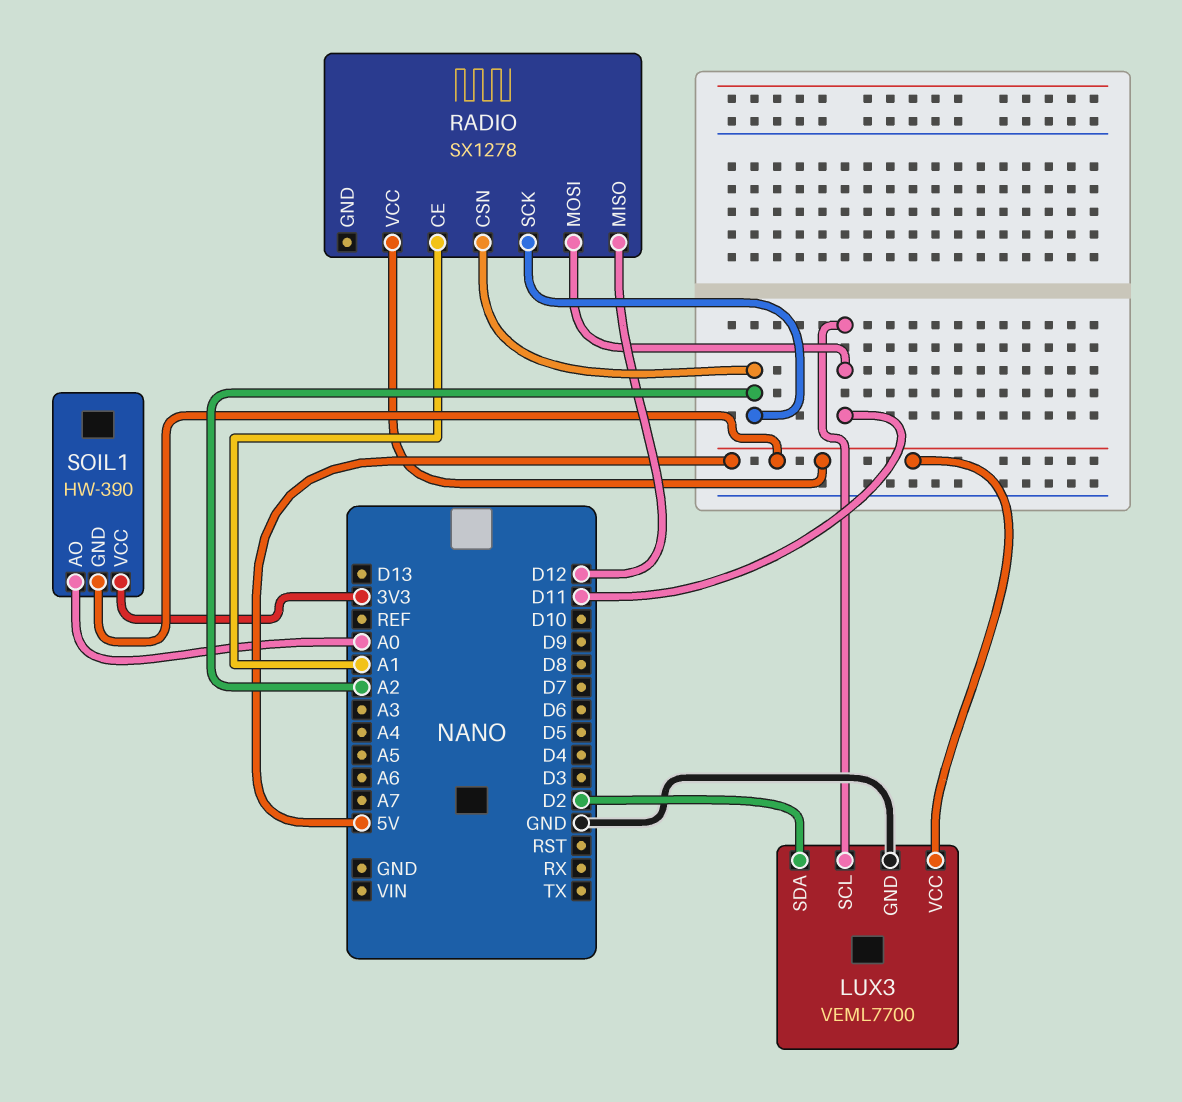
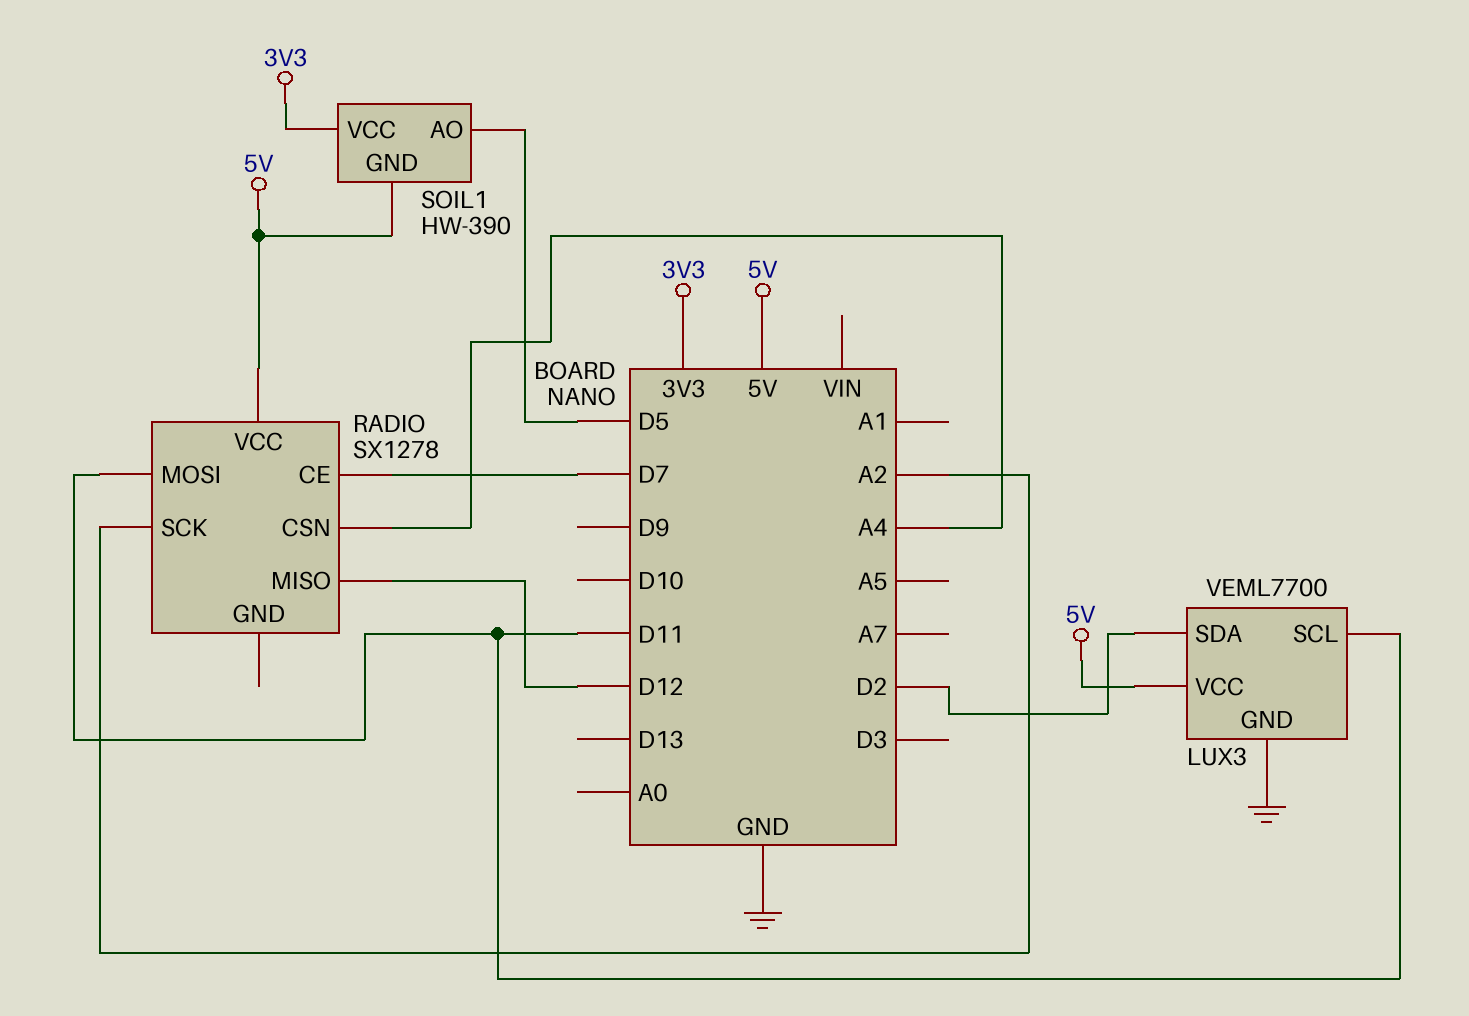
RADIO pin CE: A1 -> D7
RADIO pin CSN: A2 -> A4
SOIL1 pin AO: A0 -> D5

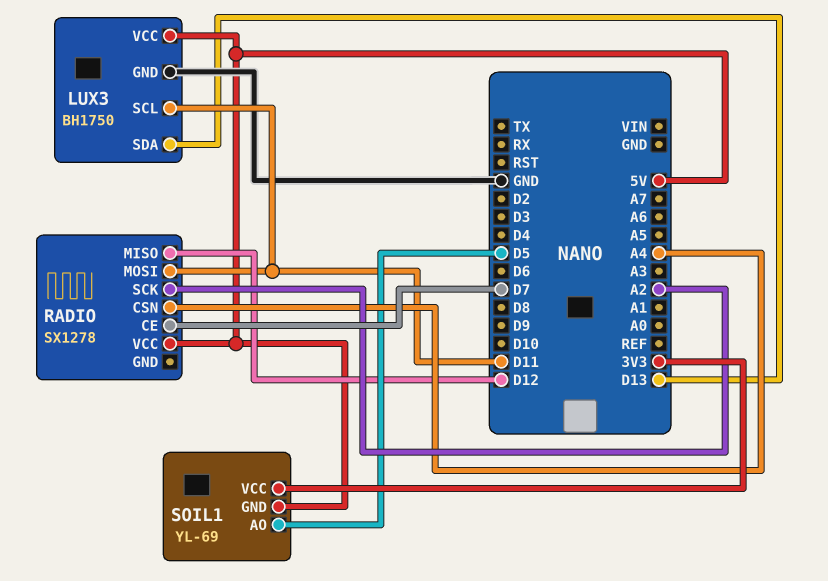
LUX3: VEML7700 -> BH1750
LUX3 pin SDA: D2 -> D13
SOIL1: HW-390 -> YL-69

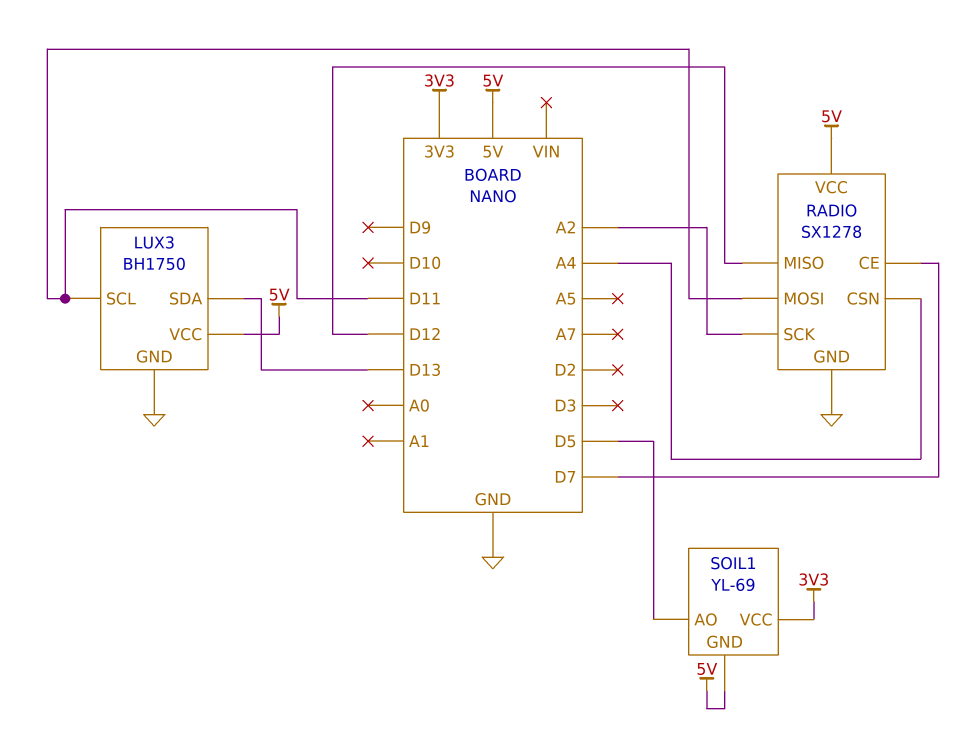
RADIO pin GND: none -> GND

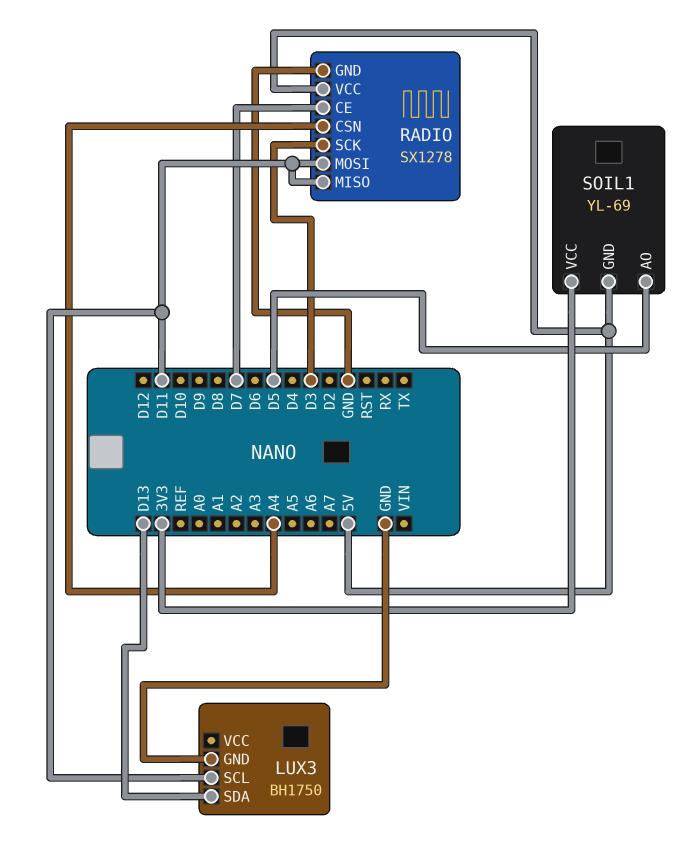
LUX3 pin VCC: 5V -> none
RADIO pin MISO: D12 -> D11
RADIO pin SCK: A2 -> D3

